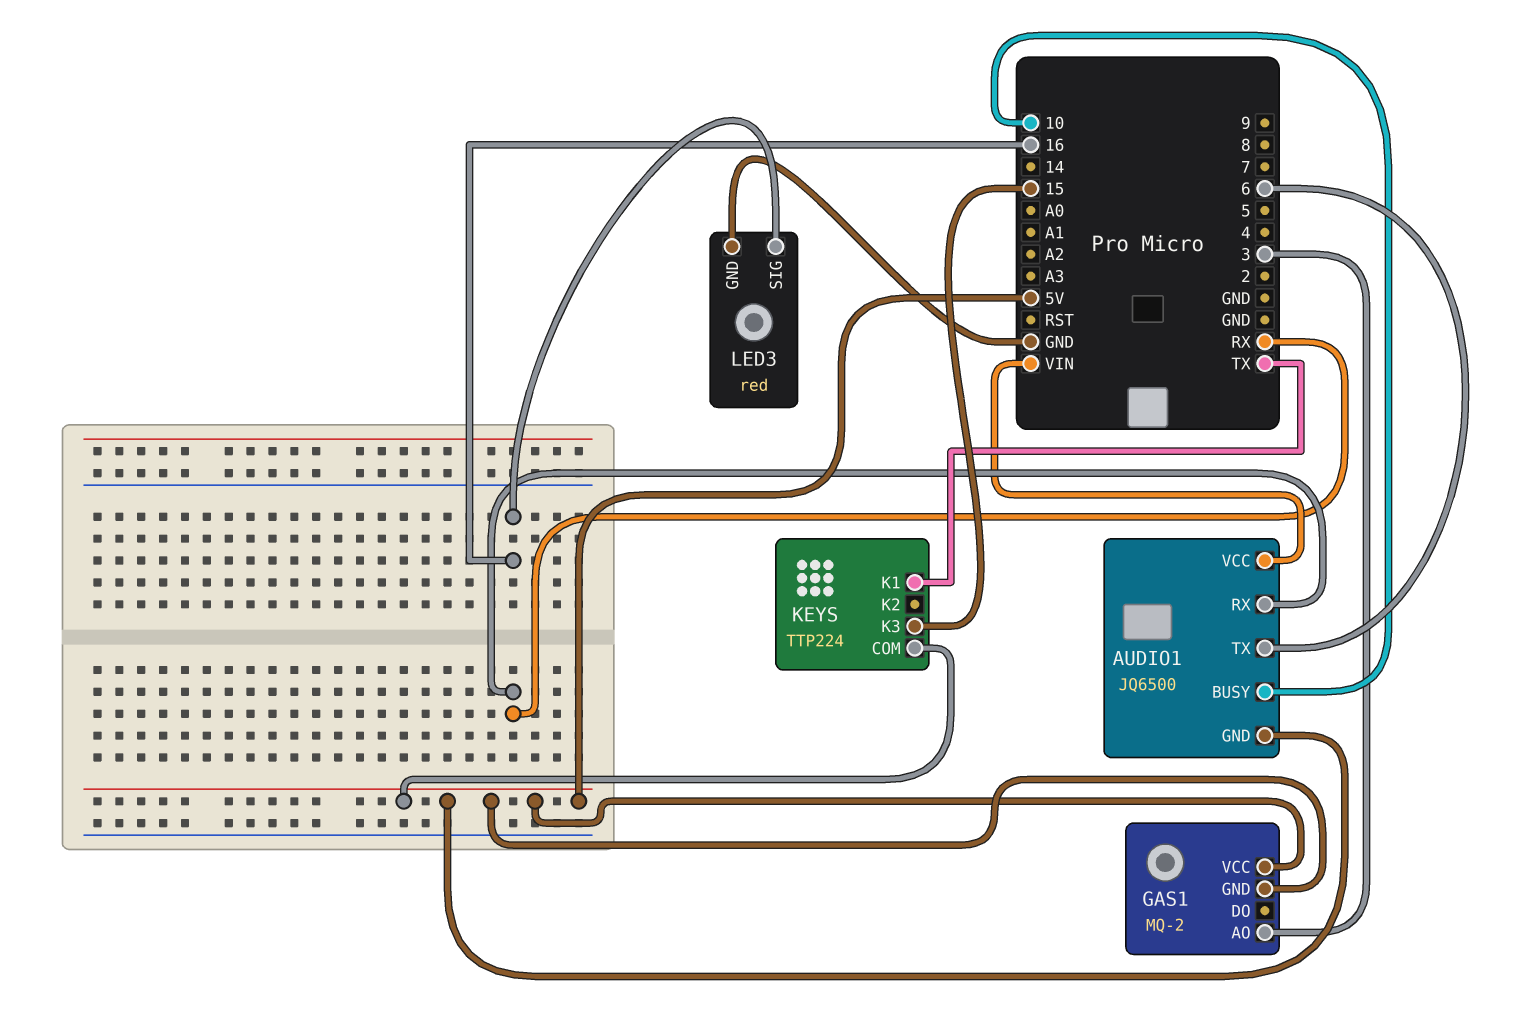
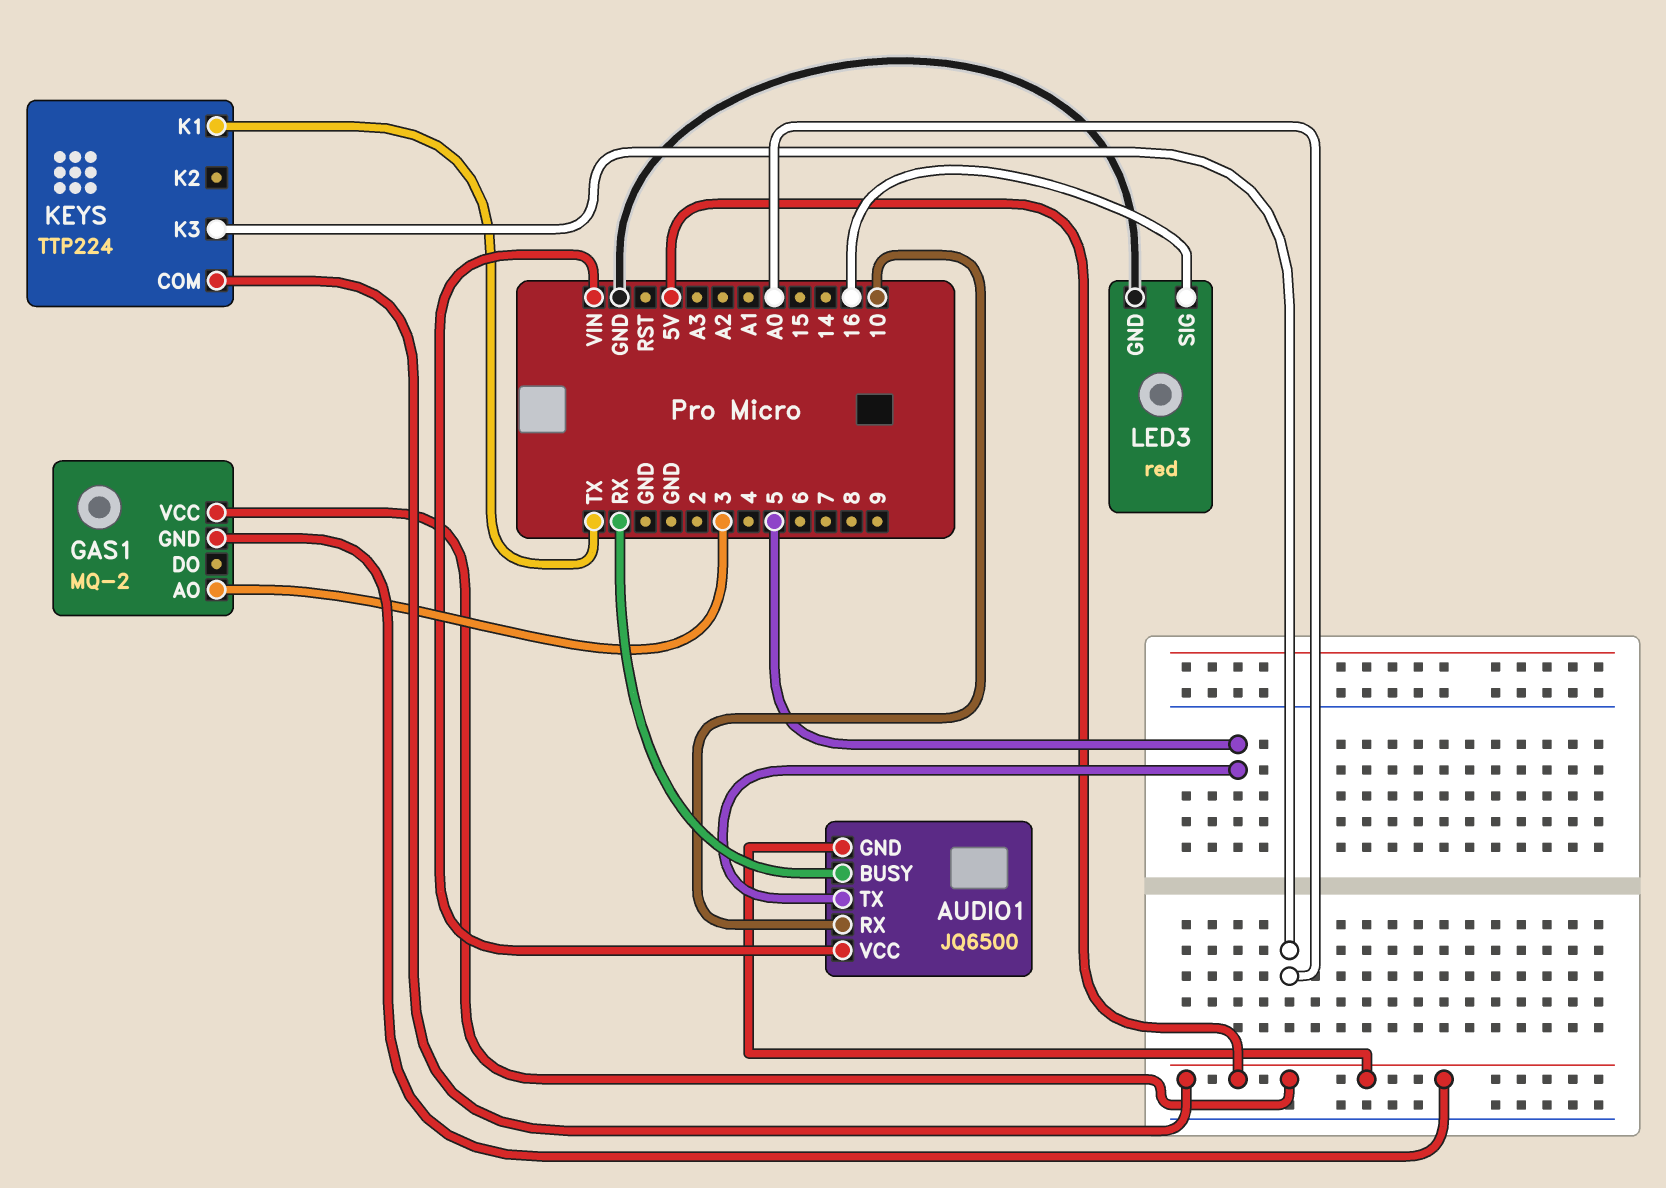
AUDIO1 pin BUSY: 10 -> RX
AUDIO1 pin RX: RX -> 10
AUDIO1 pin TX: 6 -> 5
KEYS pin K3: 15 -> A0

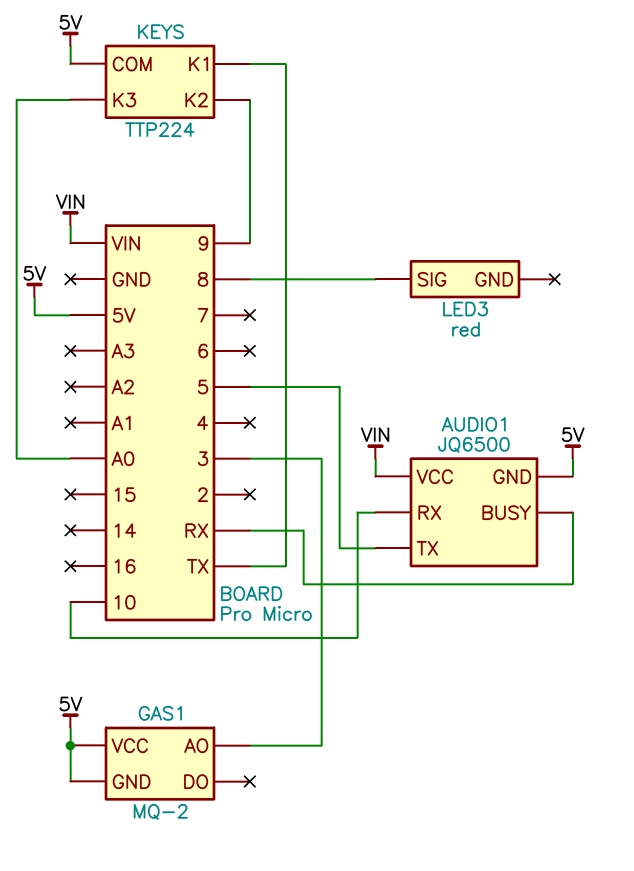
KEYS pin K2: none -> 9
LED3 pin GND: GND -> none
LED3 pin SIG: 16 -> 8

